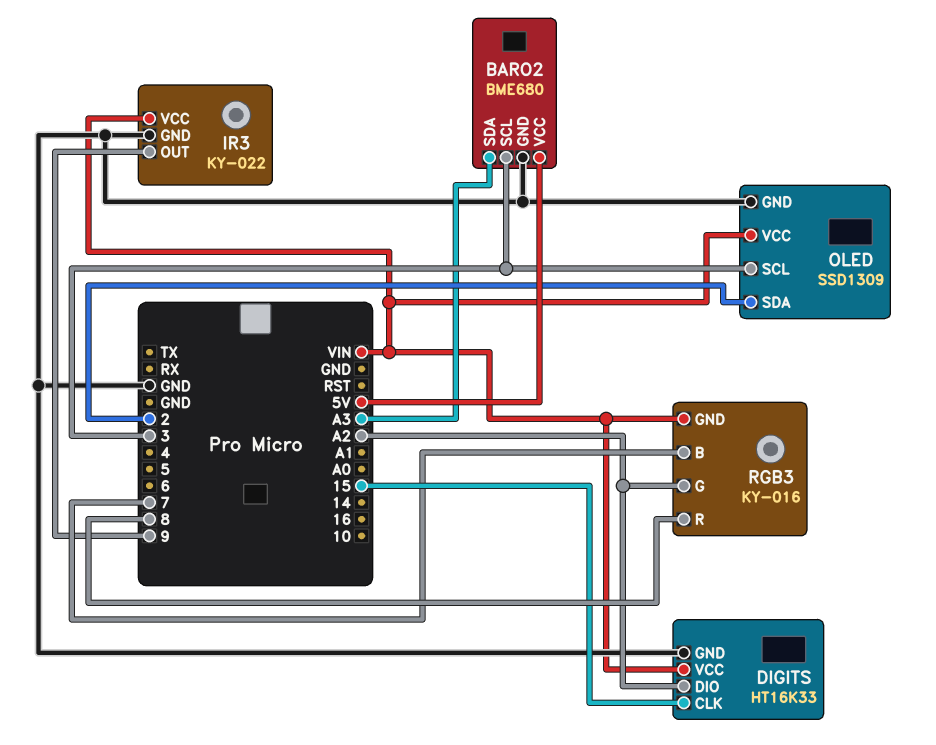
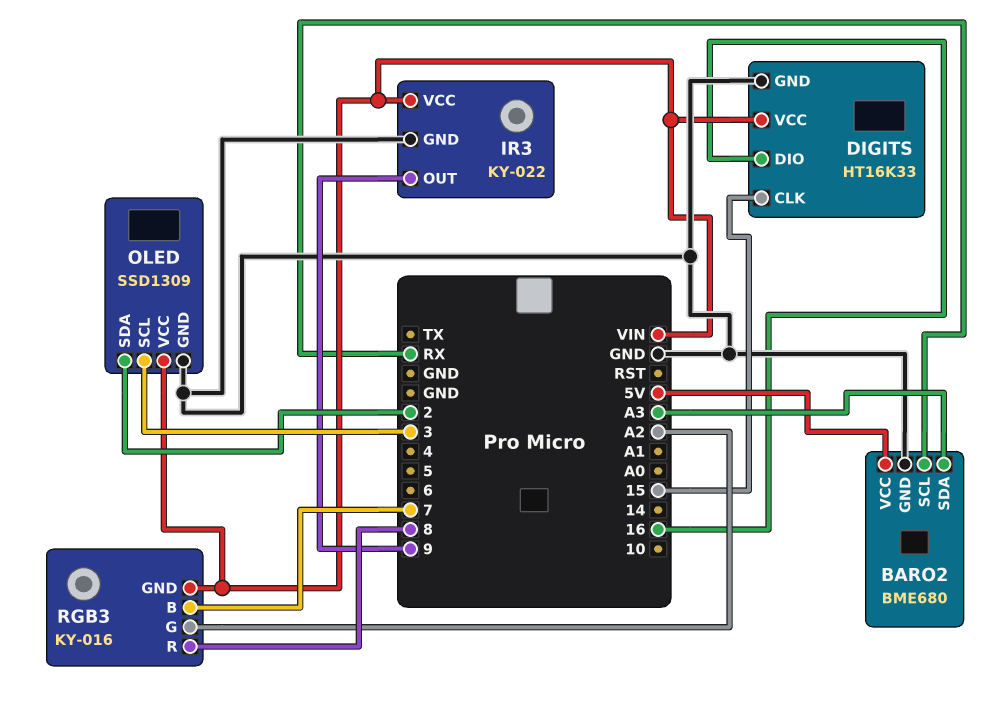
BARO2 pin SCL: 3 -> RX
DIGITS pin DIO: A2 -> 16

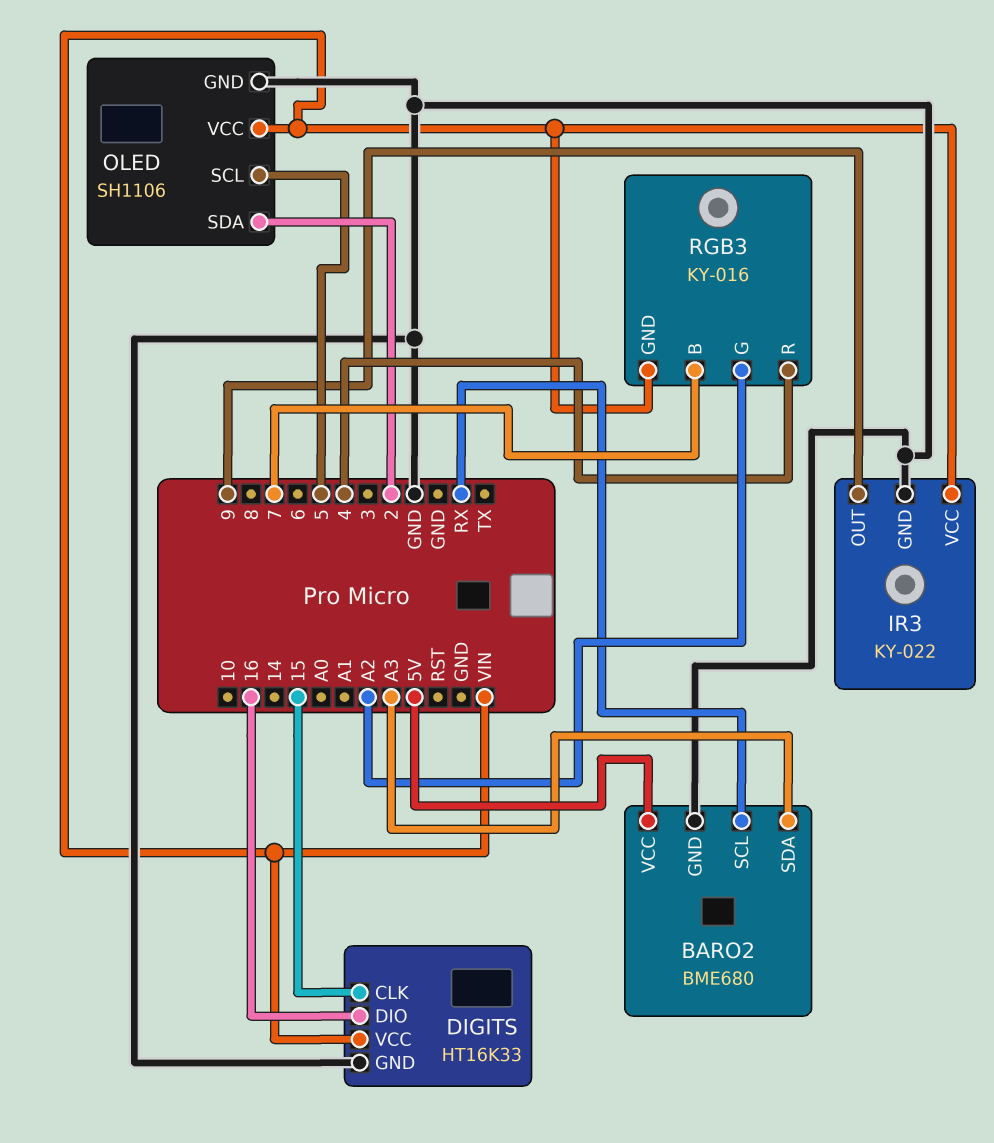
OLED: SSD1309 -> SH1106
OLED pin SCL: 3 -> 5
RGB3 pin R: 8 -> 4

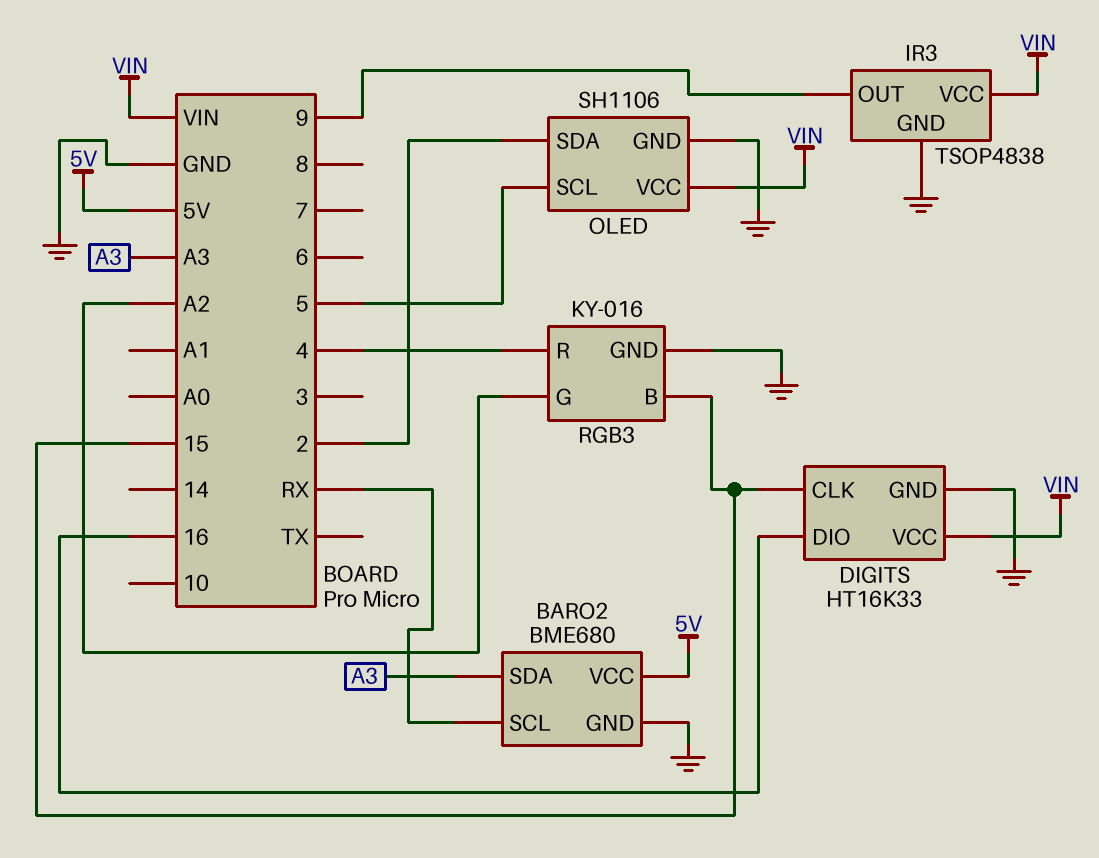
IR3: KY-022 -> TSOP4838
RGB3 pin B: 7 -> 15
RGB3 pin GND: VIN -> GND

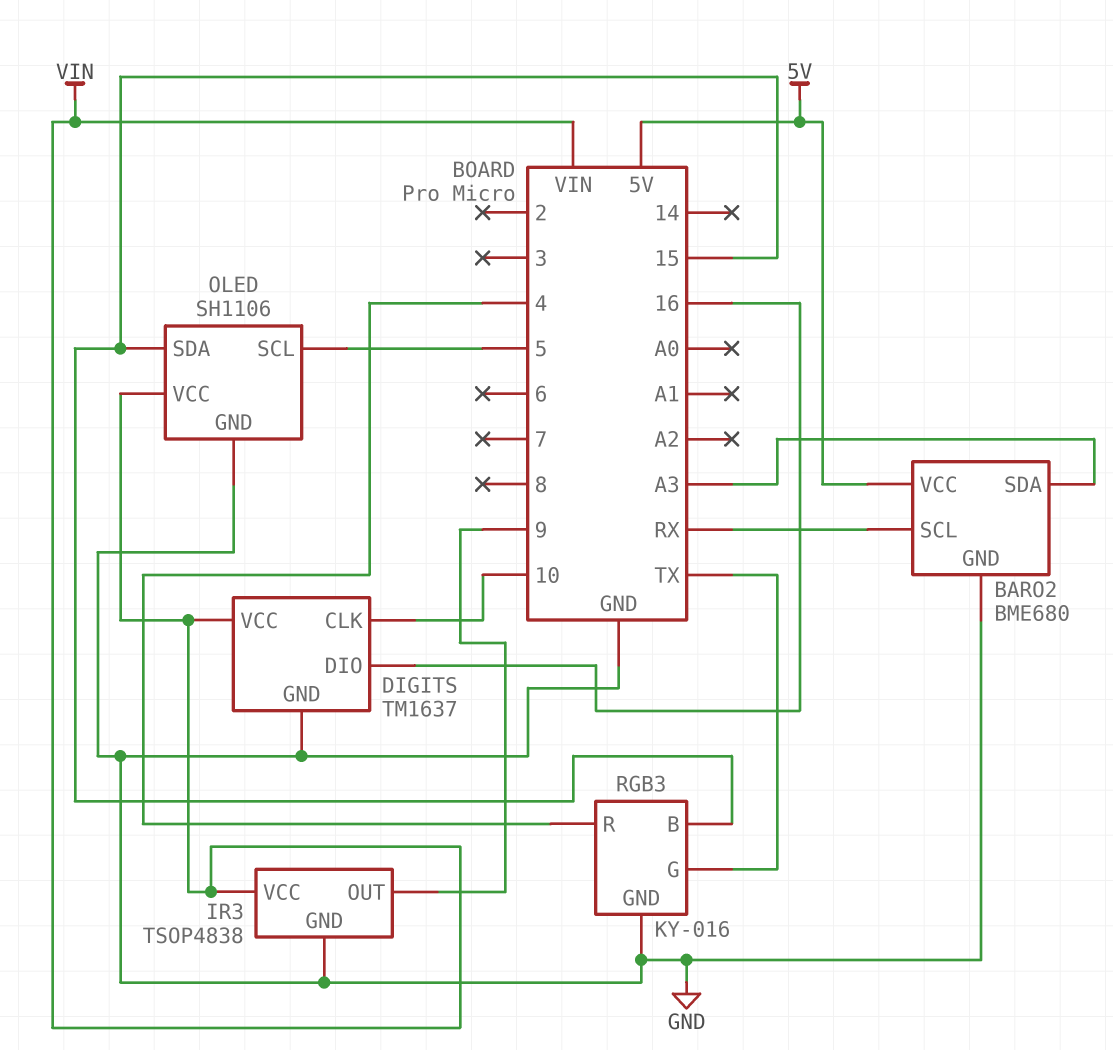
DIGITS: HT16K33 -> TM1637
DIGITS pin CLK: 15 -> 10
OLED pin SDA: 2 -> 15
RGB3 pin G: A2 -> TX

